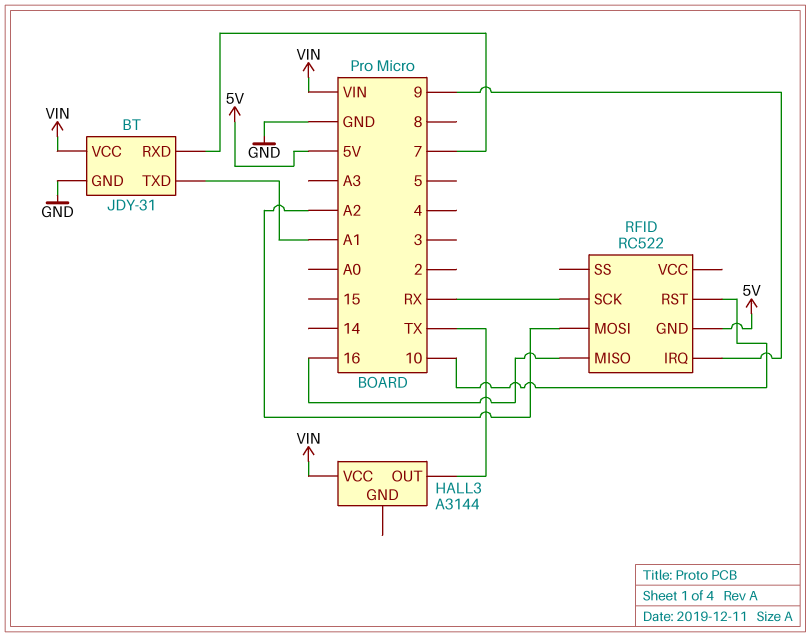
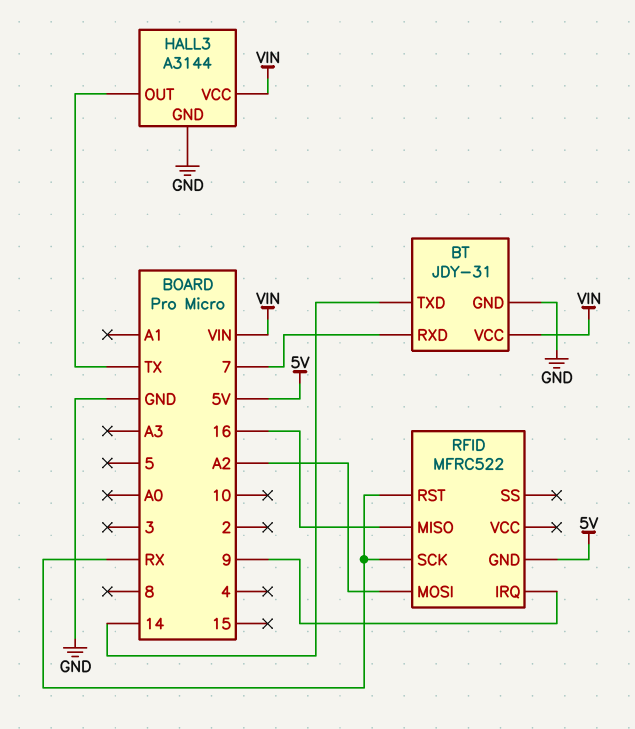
BT pin TXD: A1 -> 14
HALL3 pin GND: none -> GND
RFID: RC522 -> MFRC522
RFID pin RST: 10 -> RX

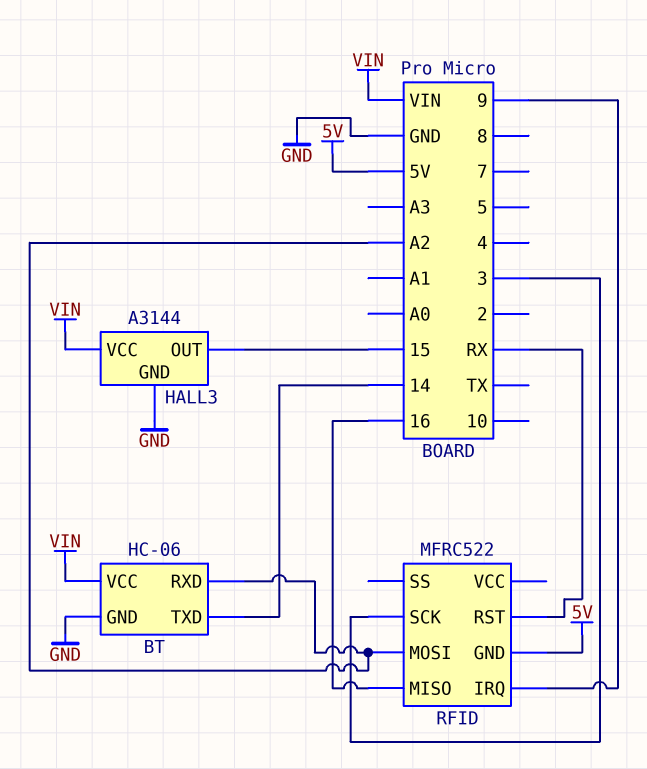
BT: JDY-31 -> HC-06
BT pin RXD: 7 -> A2
HALL3 pin OUT: TX -> 15
RFID pin SCK: RX -> 3

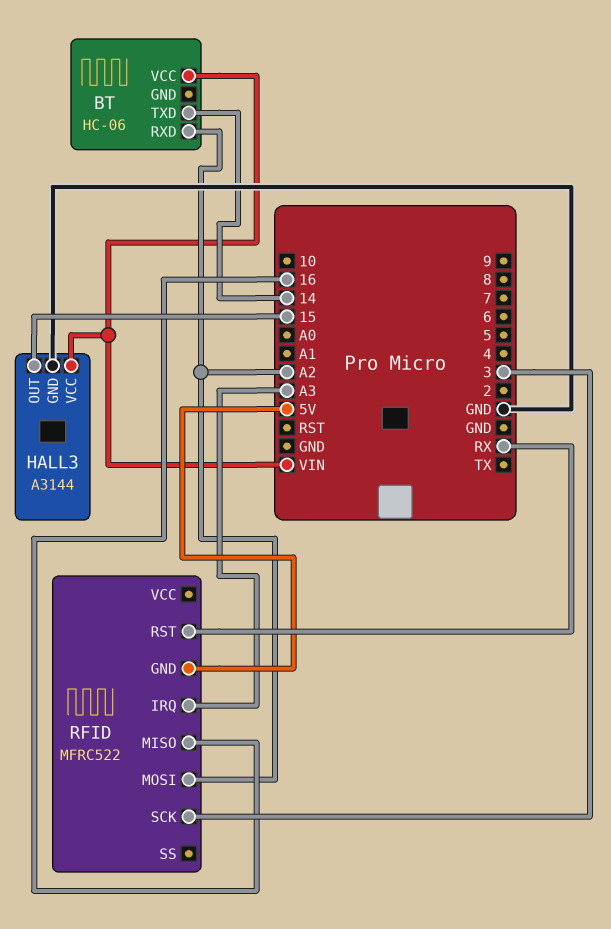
BT pin GND: GND -> none
RFID pin IRQ: 9 -> A3

